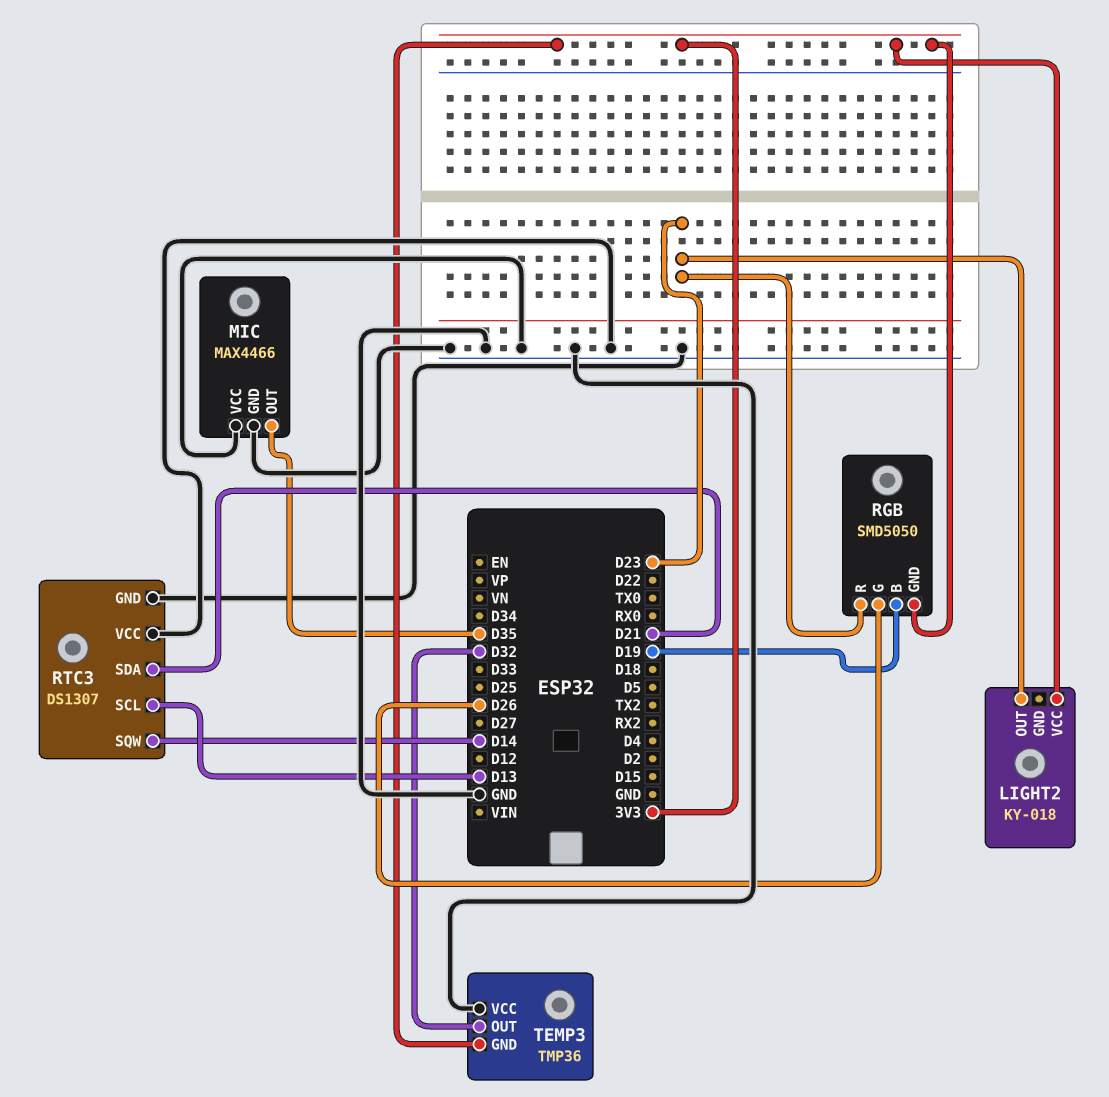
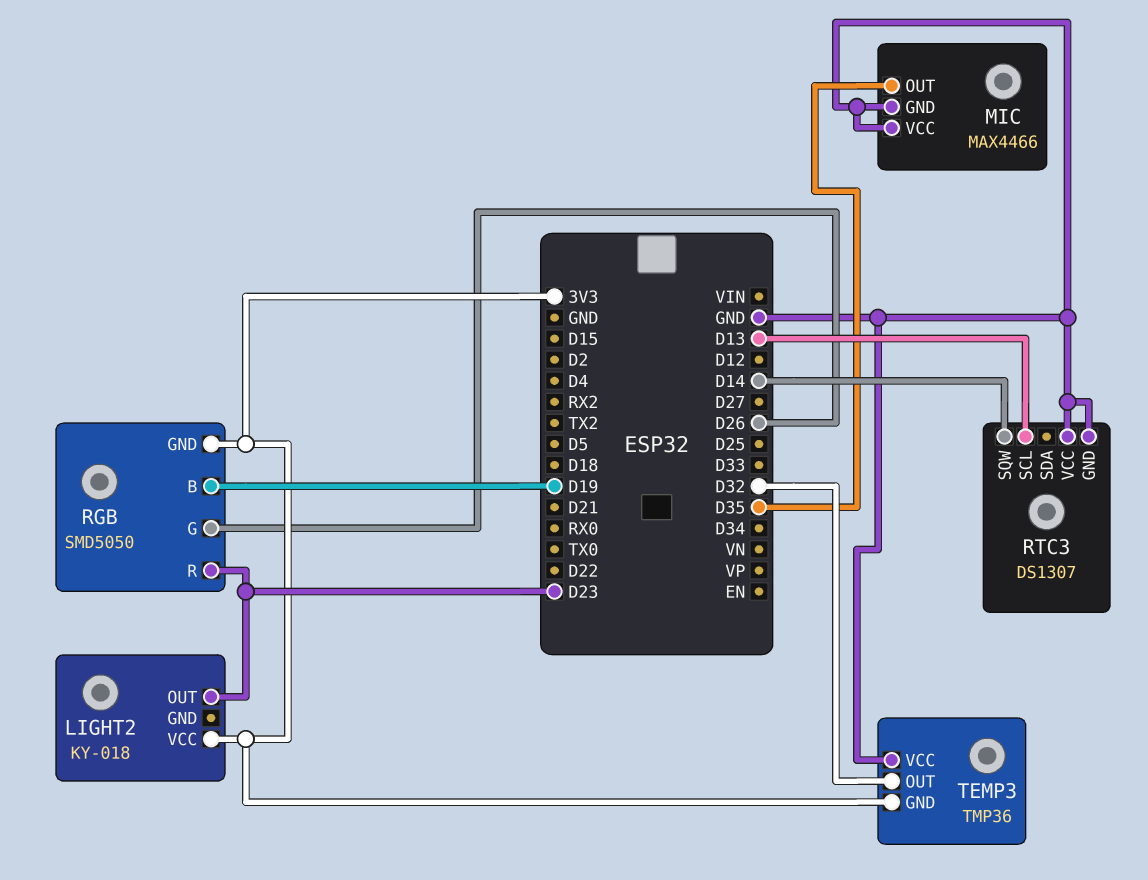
RTC3 pin SDA: D21 -> none

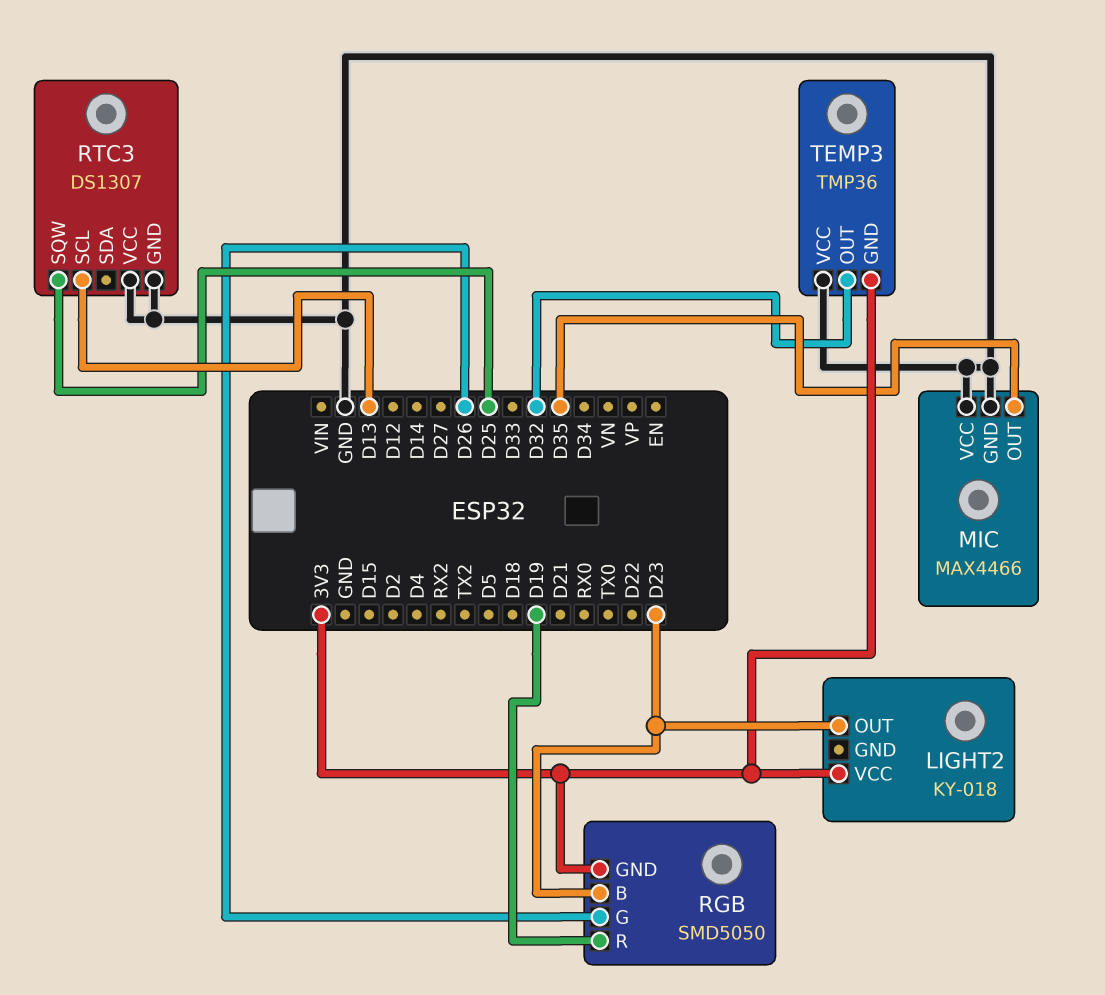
RGB pin B: D19 -> D23
RGB pin R: D23 -> D19
RTC3 pin SQW: D14 -> D25

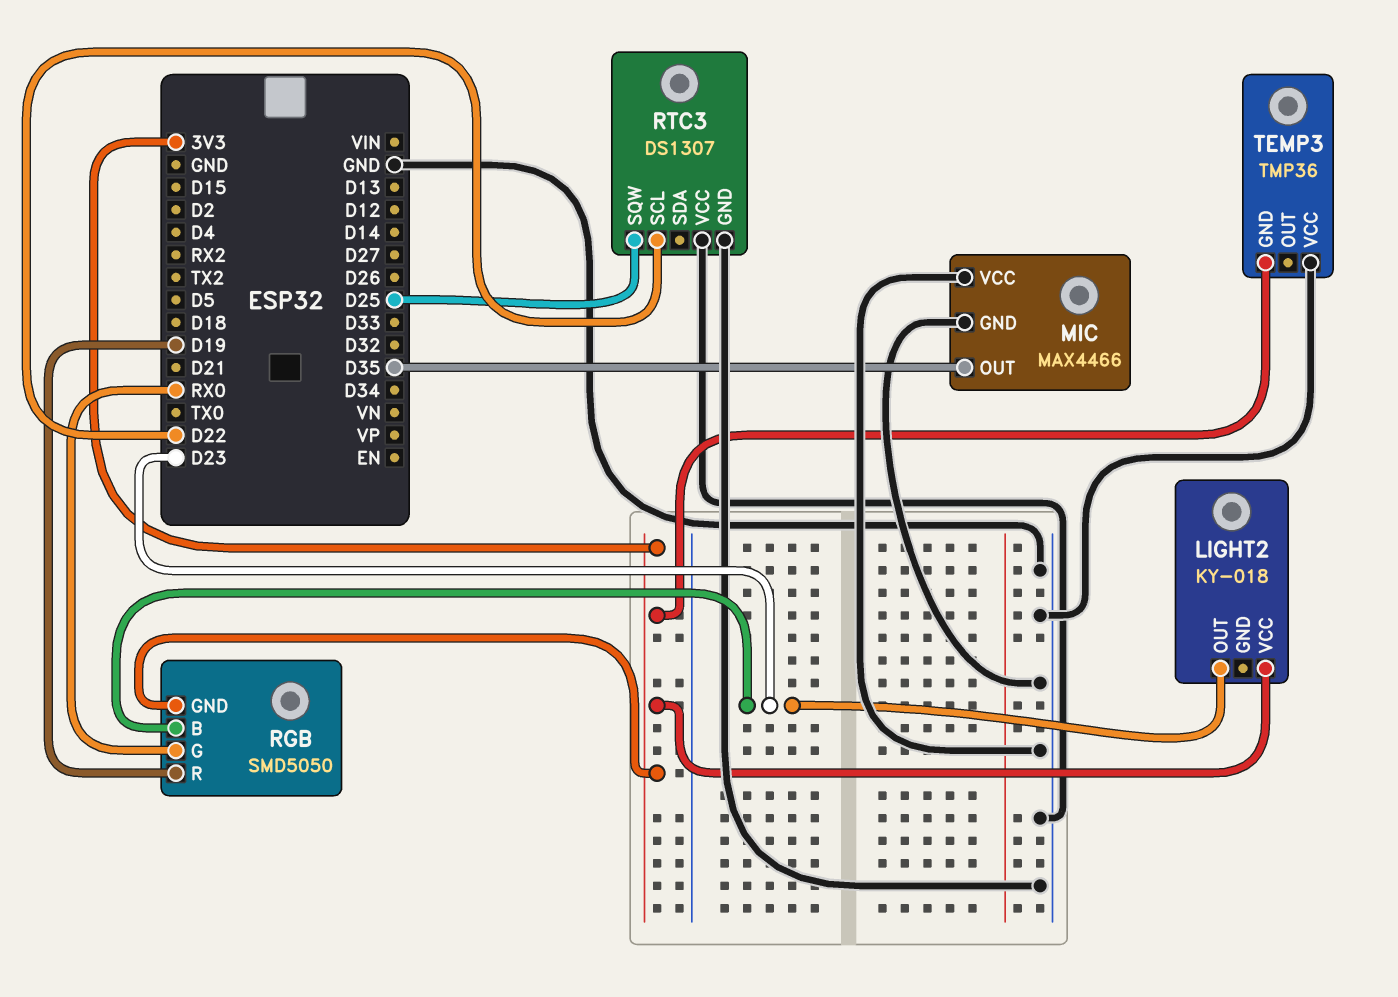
RGB pin G: D26 -> RX0
RTC3 pin SCL: D13 -> D22
TEMP3 pin OUT: D32 -> none

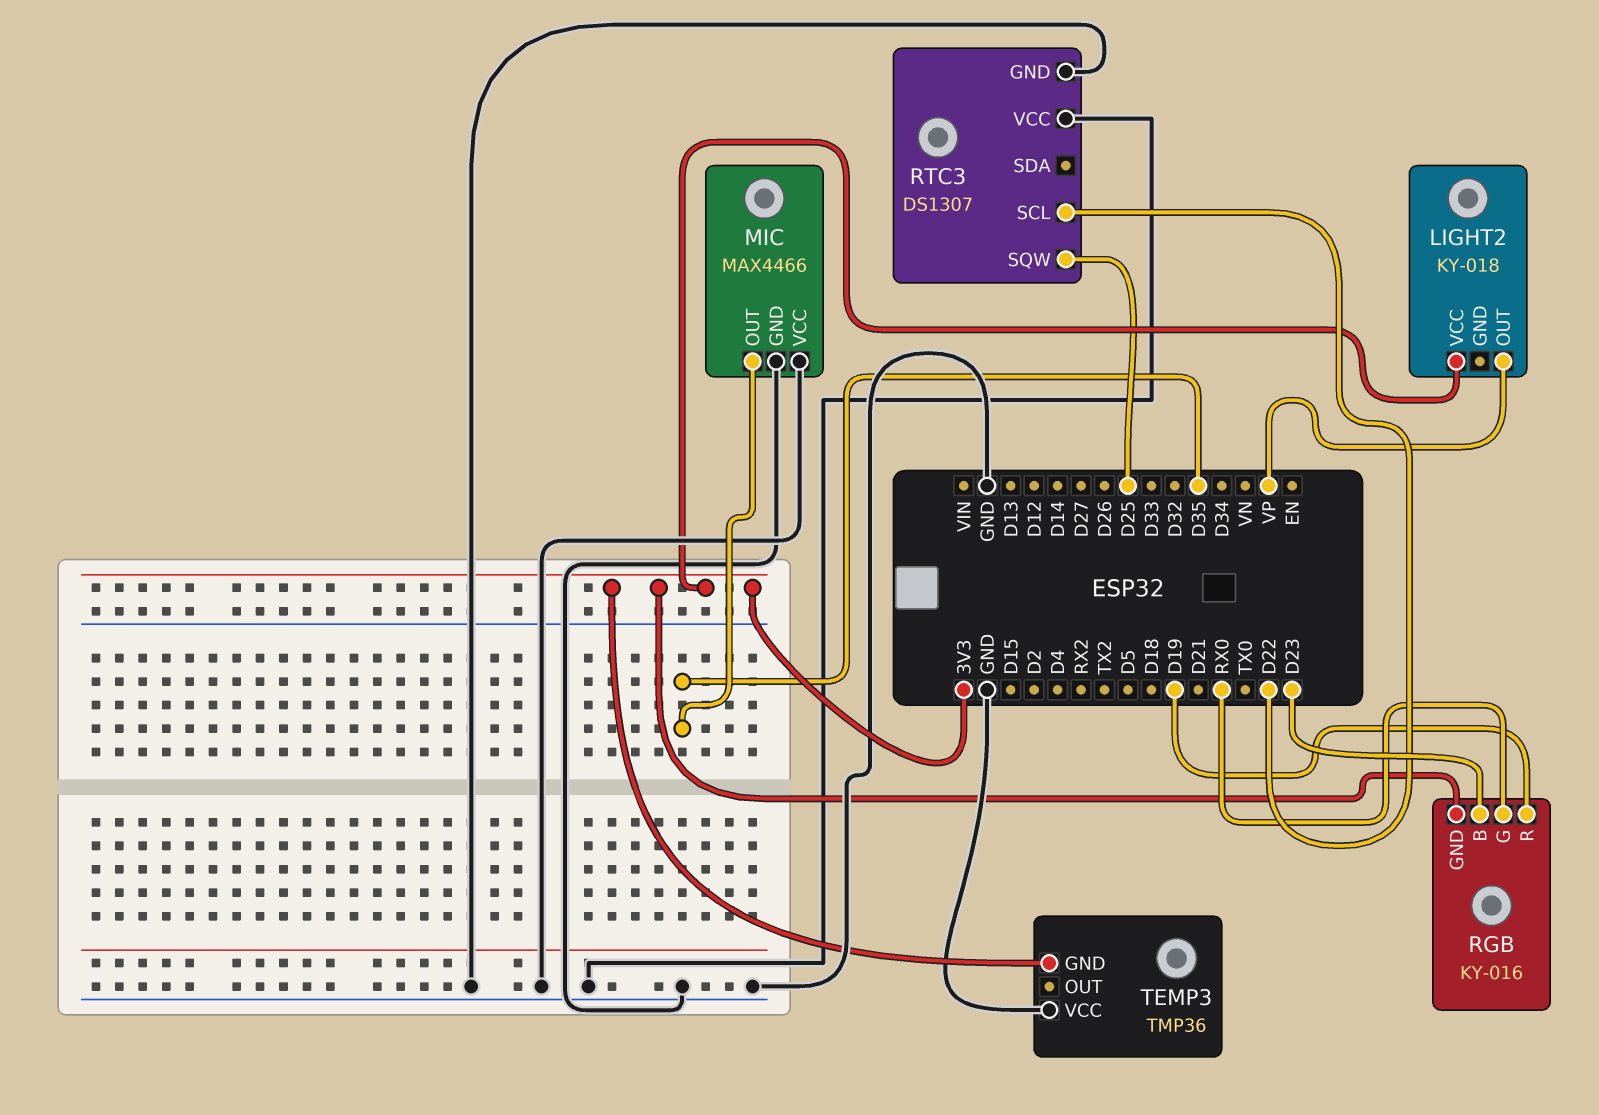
LIGHT2 pin OUT: D23 -> VP
RGB: SMD5050 -> KY-016

